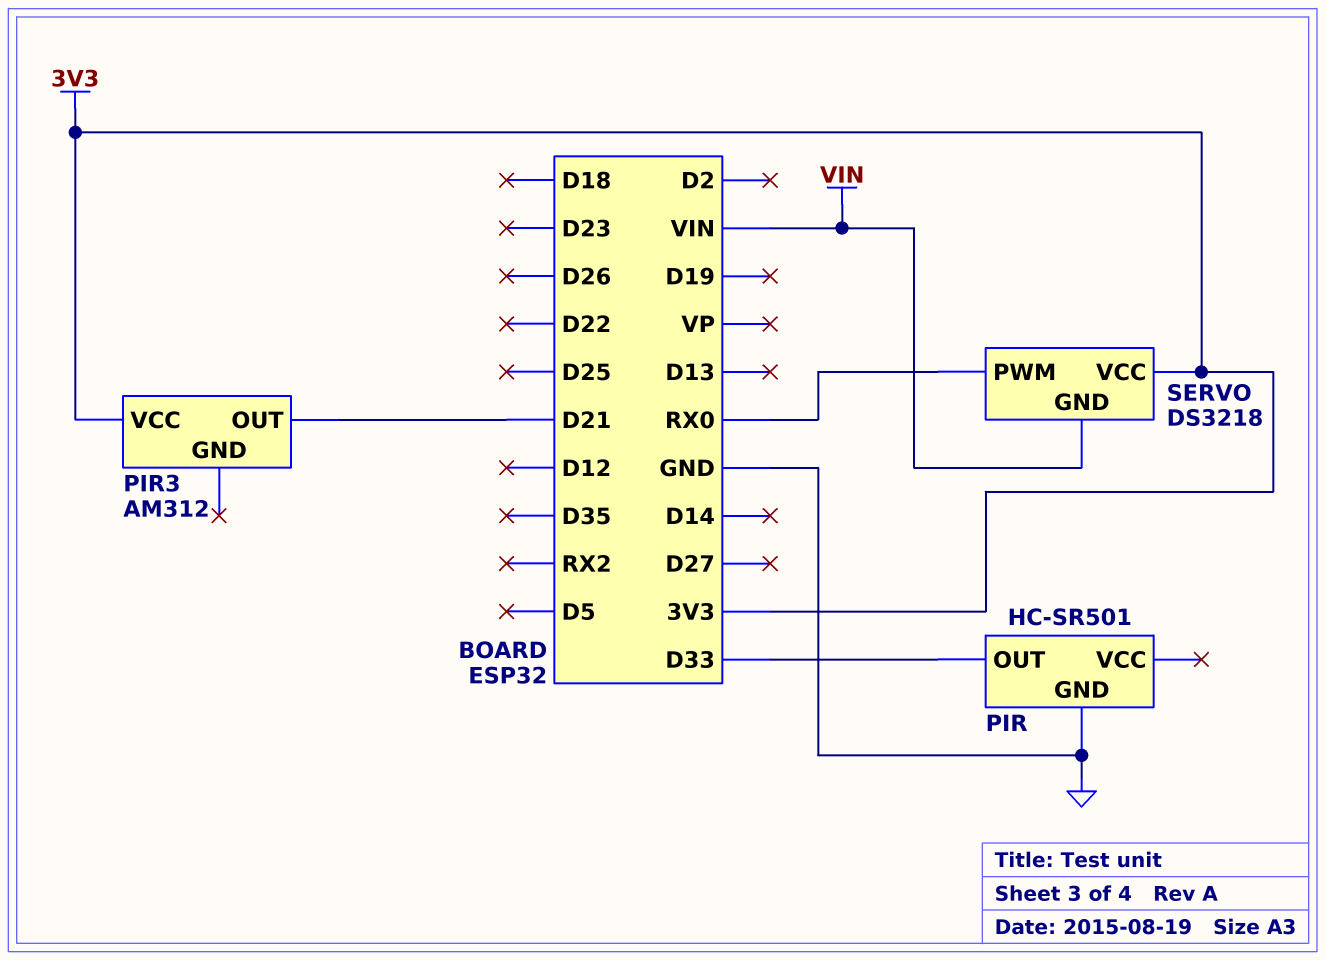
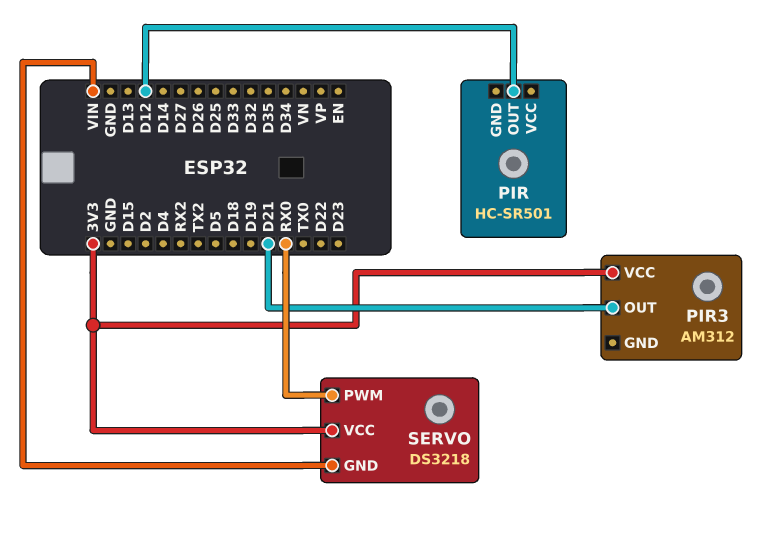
PIR pin GND: GND -> none
PIR pin OUT: D33 -> D12

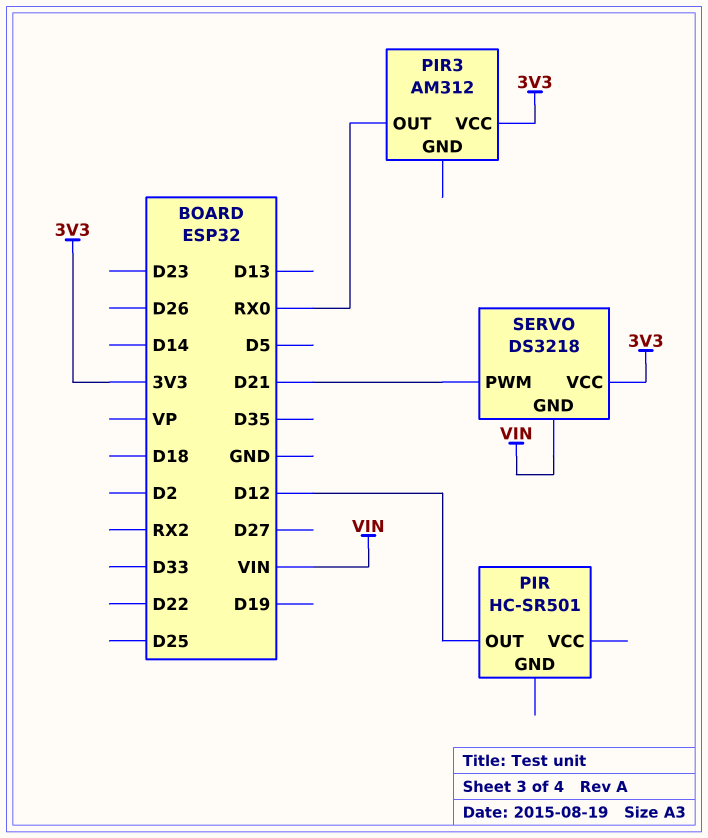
PIR3 pin OUT: D21 -> RX0
SERVO pin PWM: RX0 -> D21

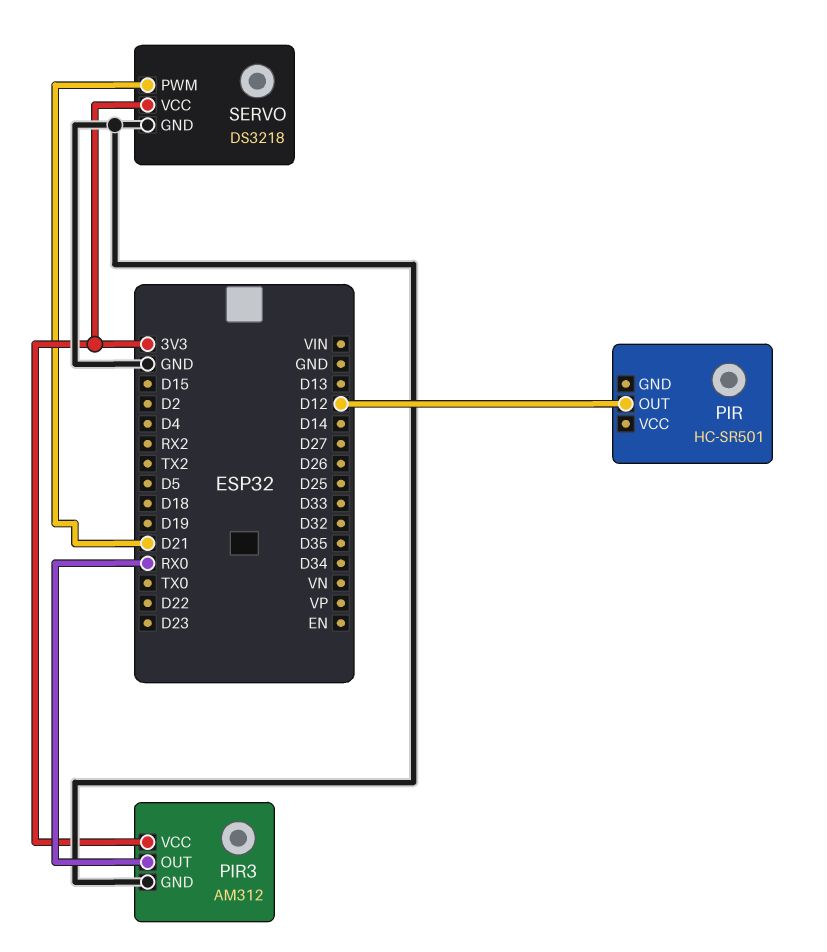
PIR3 pin GND: none -> GND
SERVO pin GND: VIN -> GND

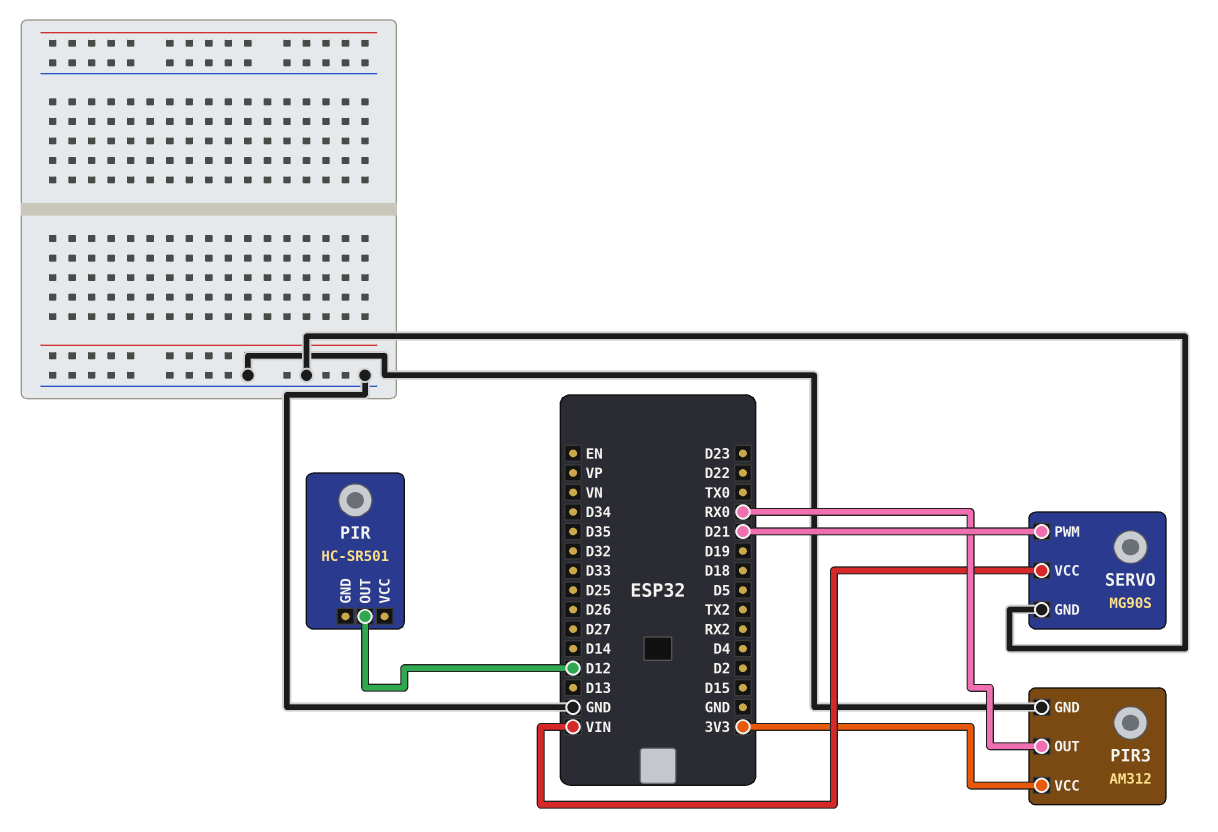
SERVO: DS3218 -> MG90S
SERVO pin VCC: 3V3 -> VIN

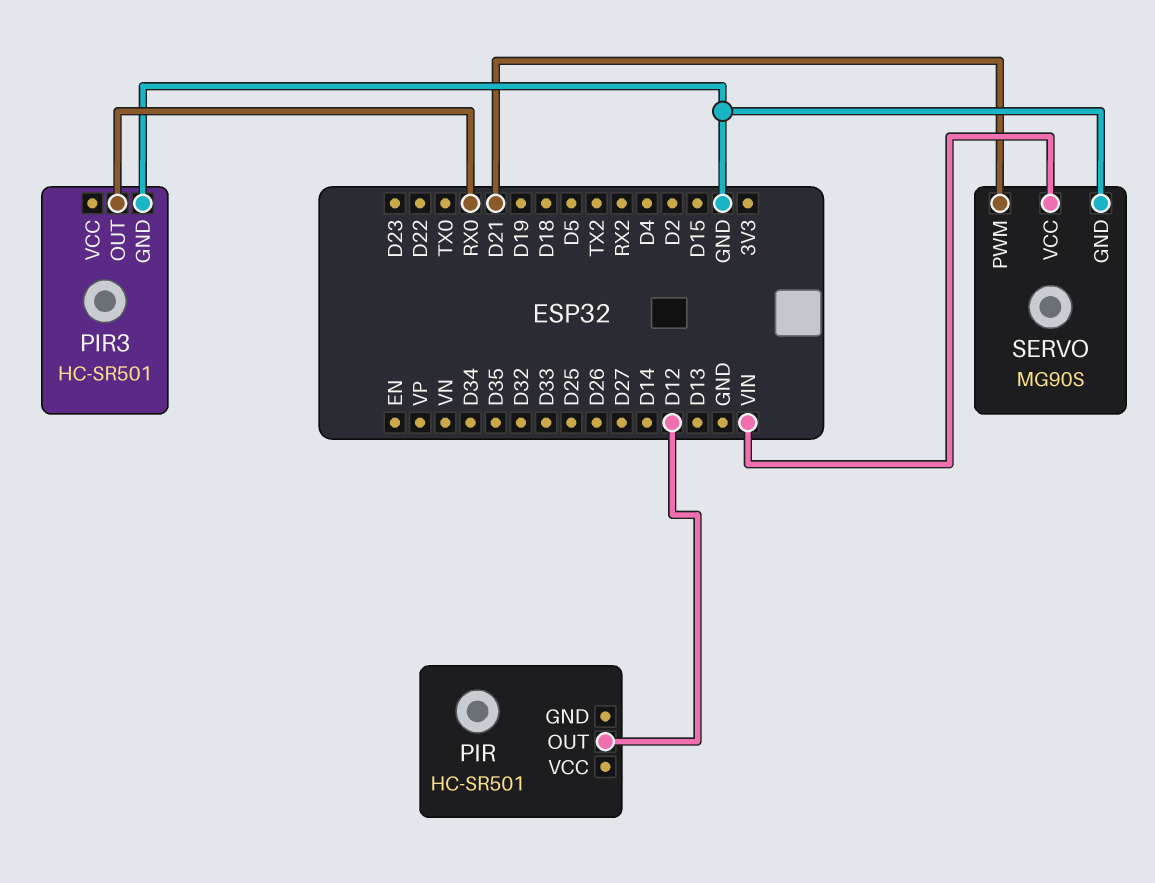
PIR3: AM312 -> HC-SR501
PIR3 pin VCC: 3V3 -> none

